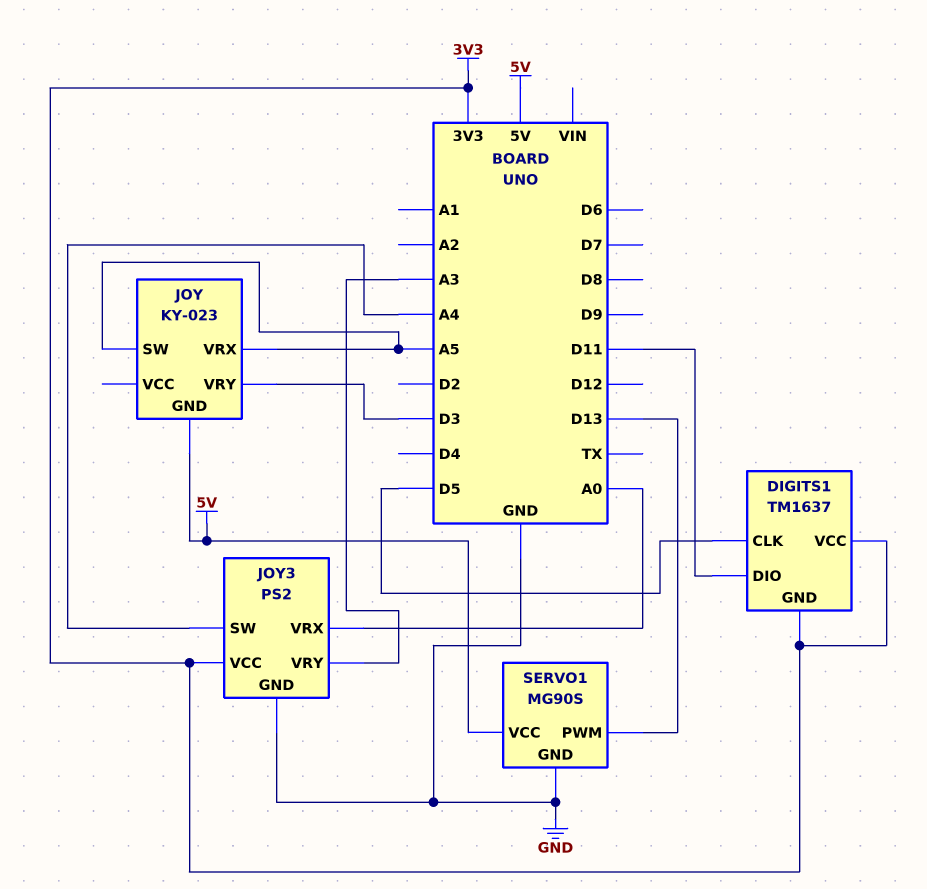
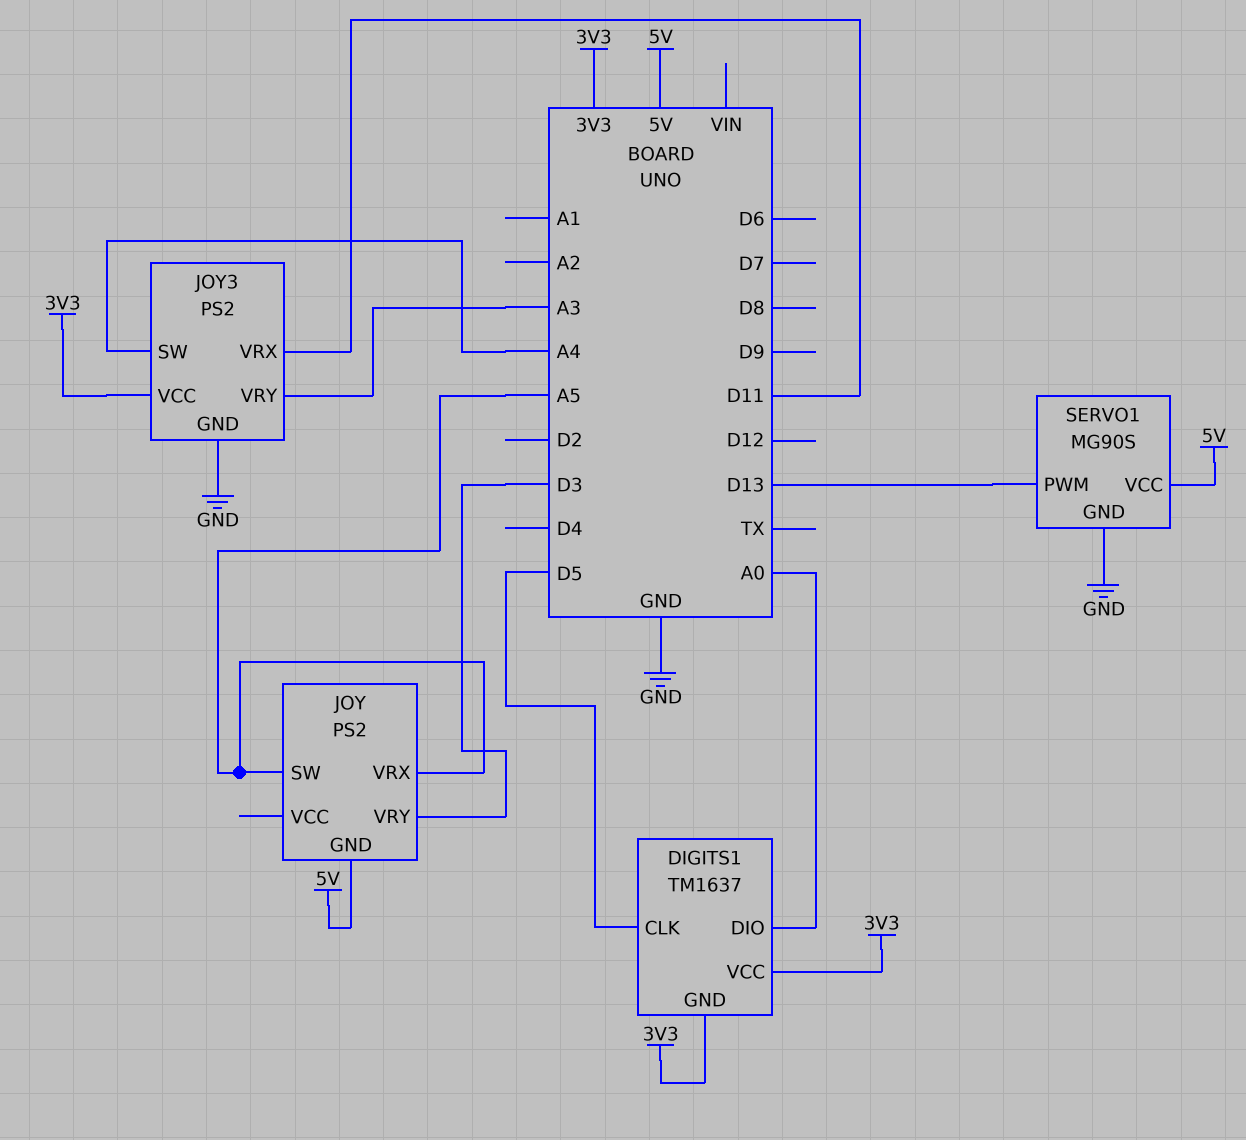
DIGITS1 pin DIO: D11 -> A0
JOY: KY-023 -> PS2
JOY3 pin VRX: A0 -> D11

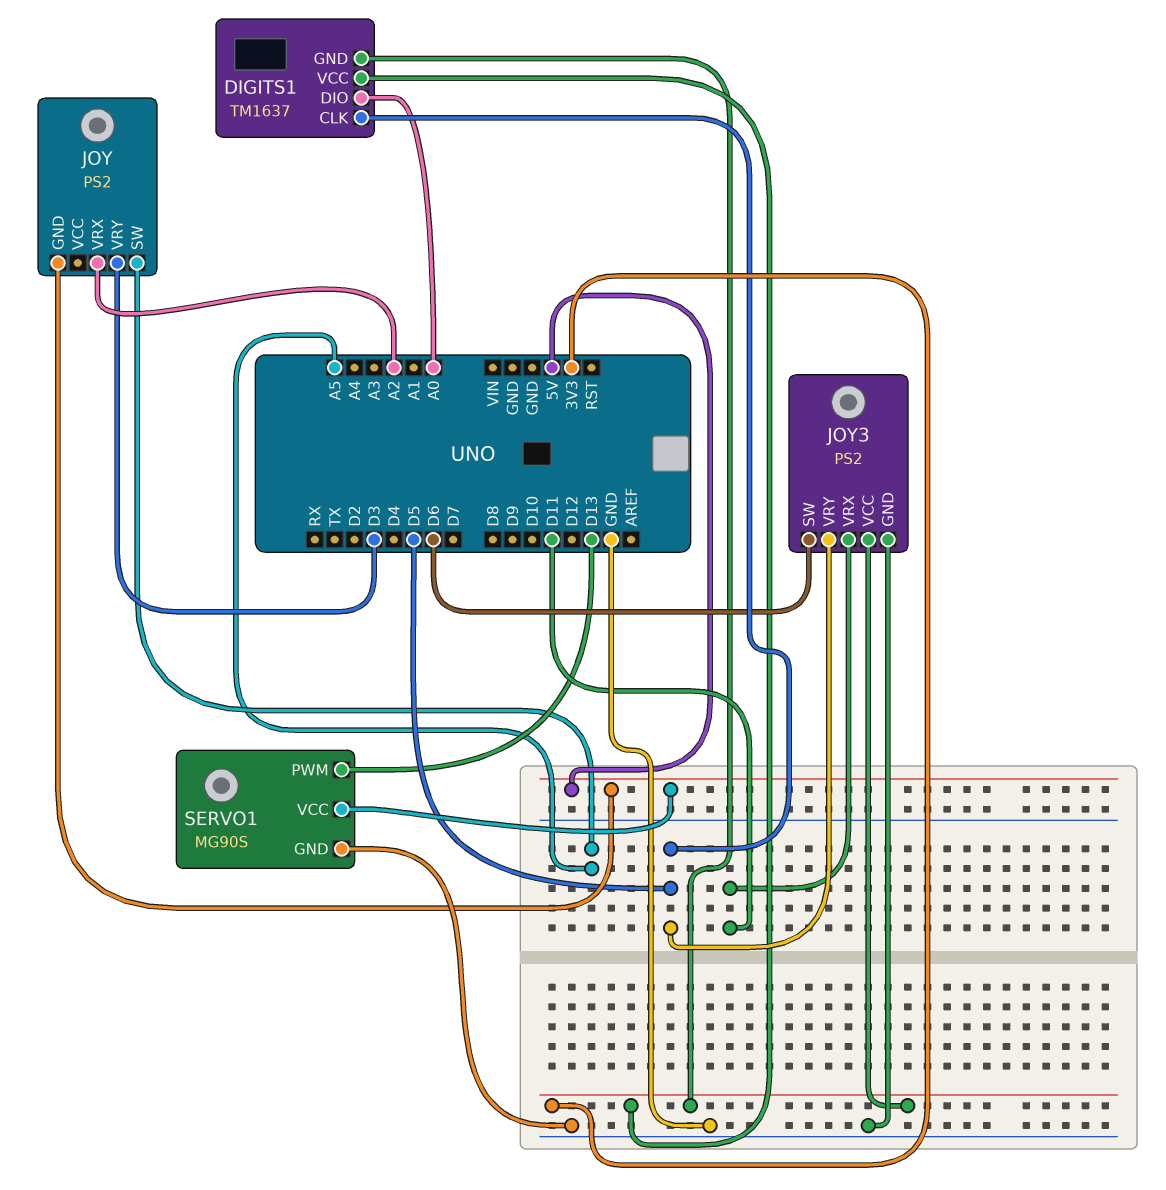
JOY pin VRX: A5 -> A2
JOY3 pin SW: A4 -> D6
JOY3 pin VRY: A3 -> D5

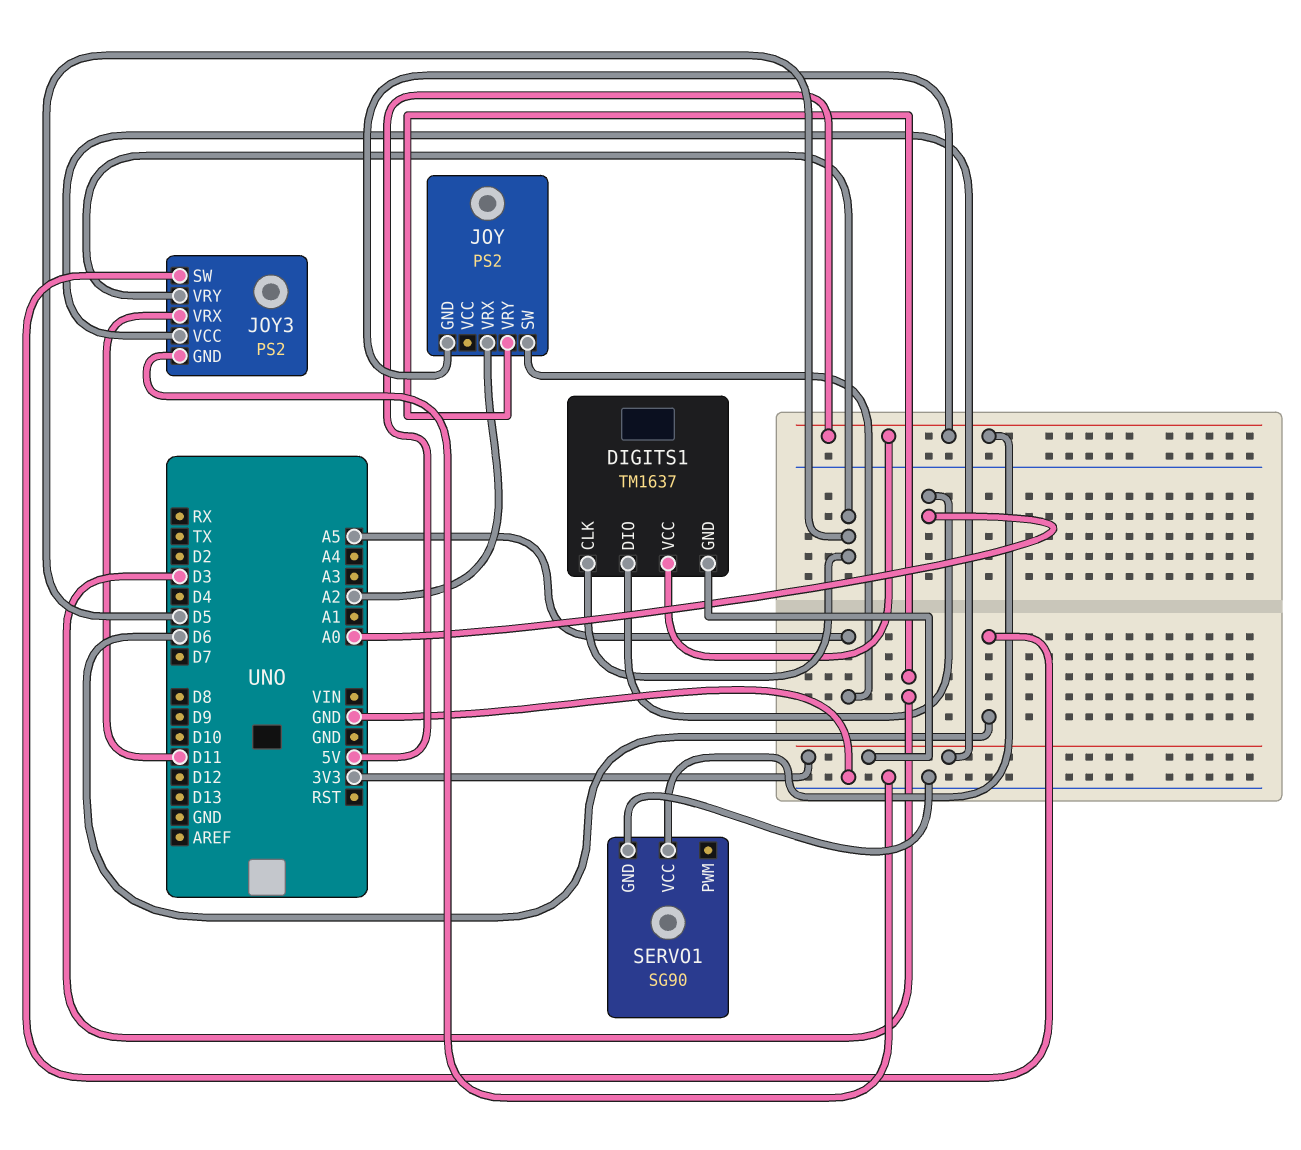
DIGITS1 pin VCC: 3V3 -> 5V
SERVO1: MG90S -> SG90
SERVO1 pin PWM: D13 -> none

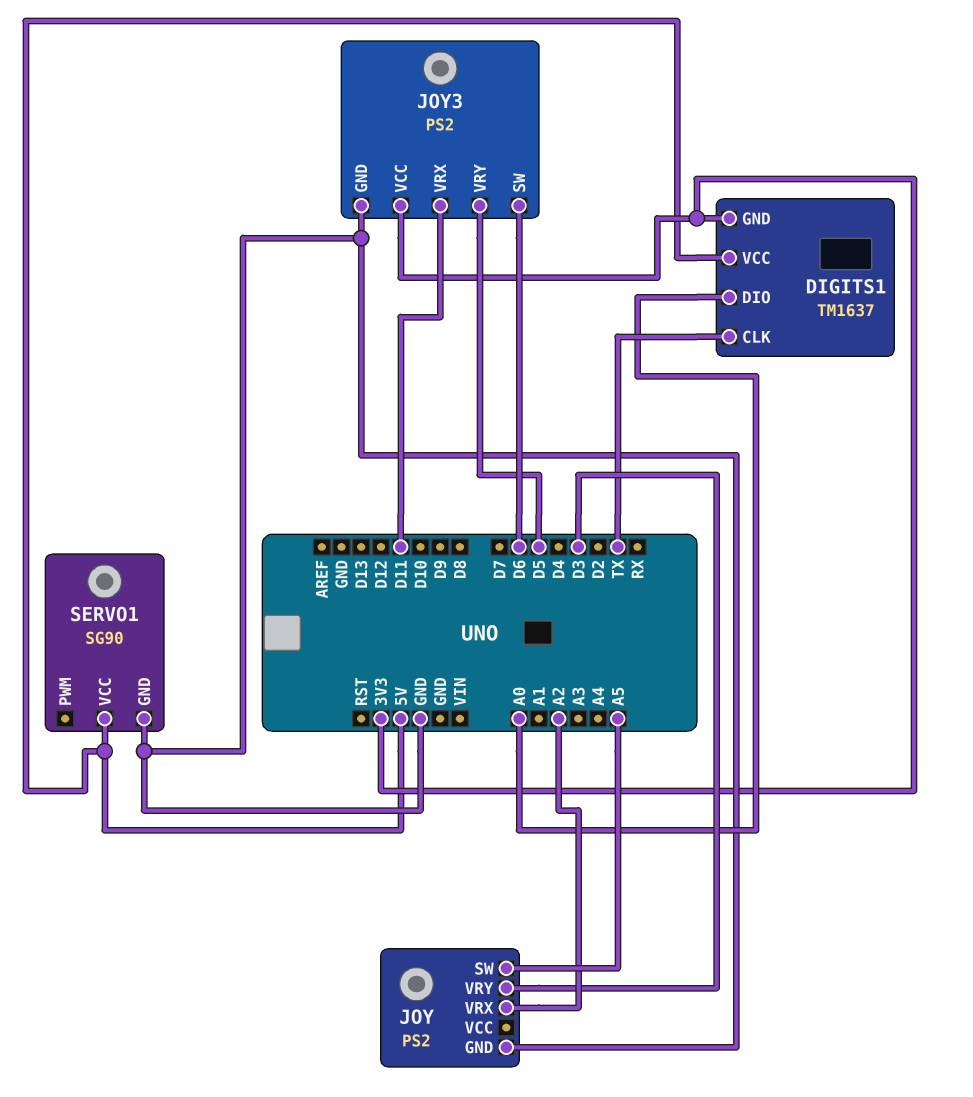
DIGITS1 pin CLK: D5 -> TX
JOY pin GND: 5V -> GND

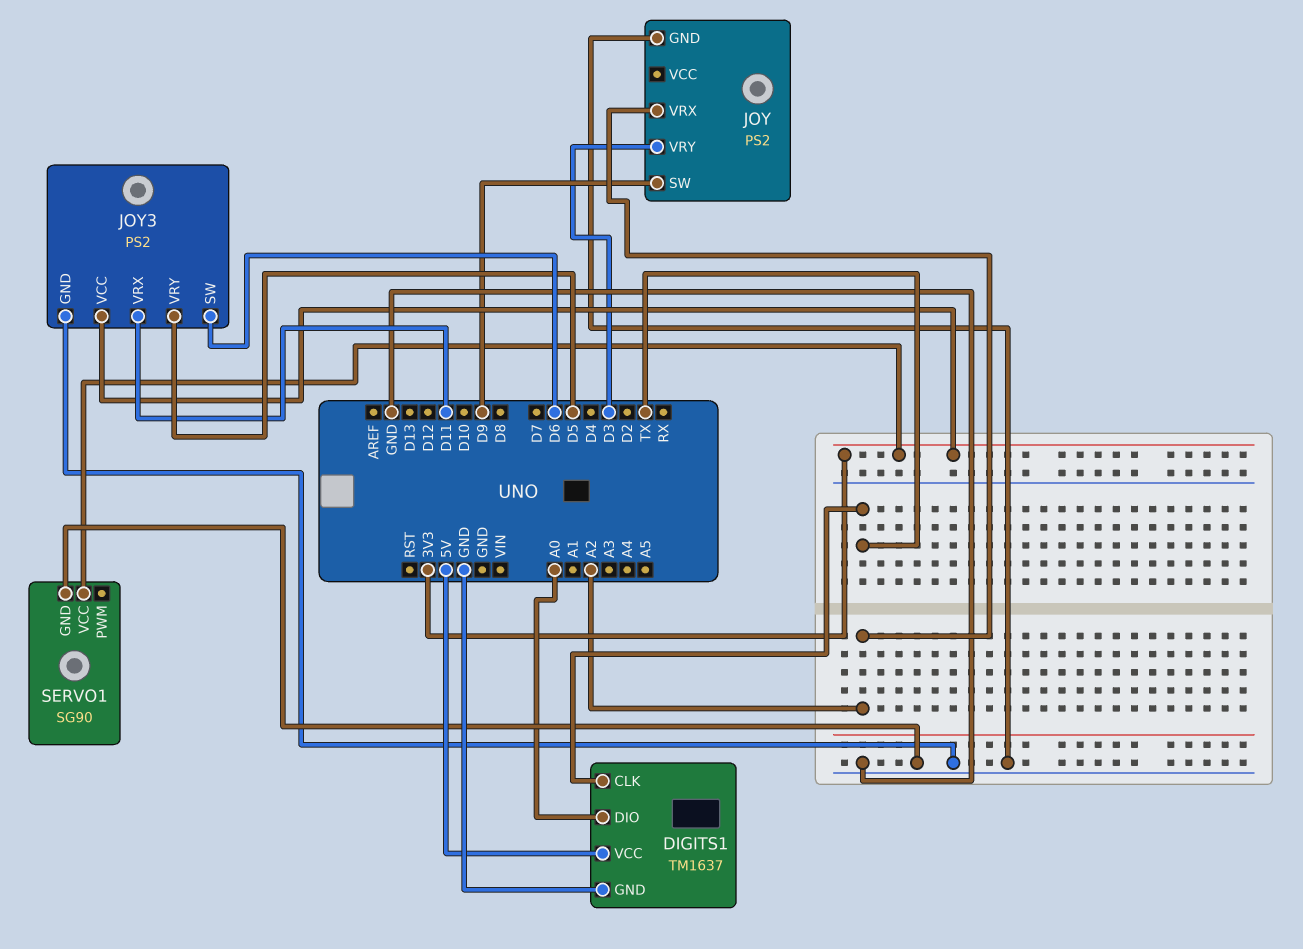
DIGITS1 pin GND: 3V3 -> GND
JOY pin SW: A5 -> D9
SERVO1 pin VCC: 5V -> 3V3

